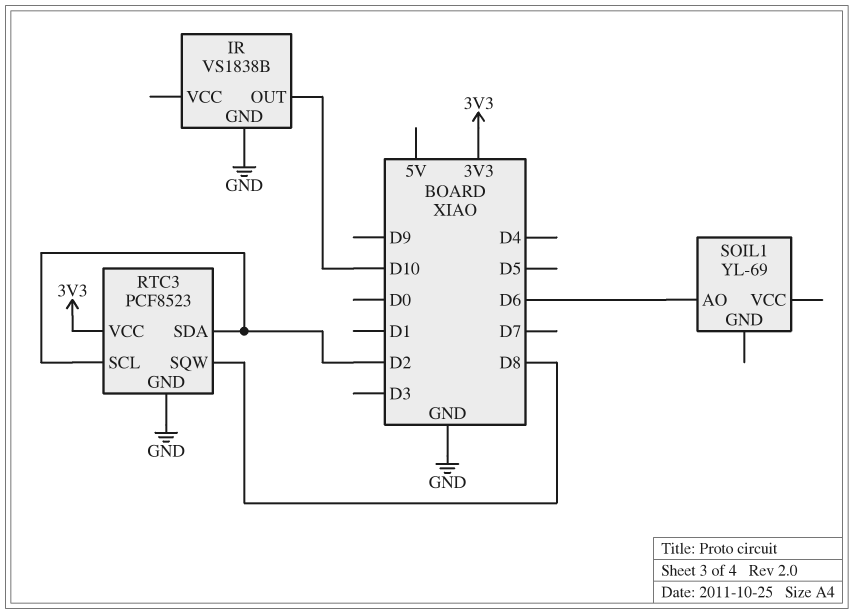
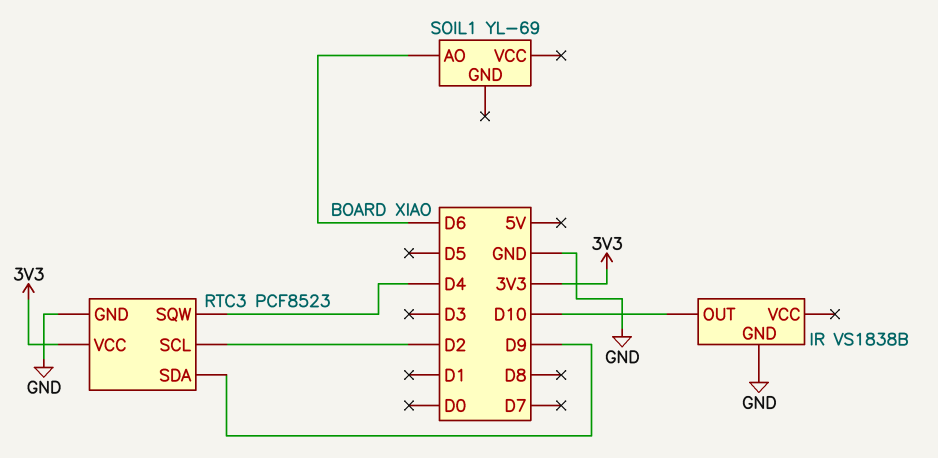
RTC3 pin SDA: D2 -> D9
RTC3 pin SQW: D8 -> D4

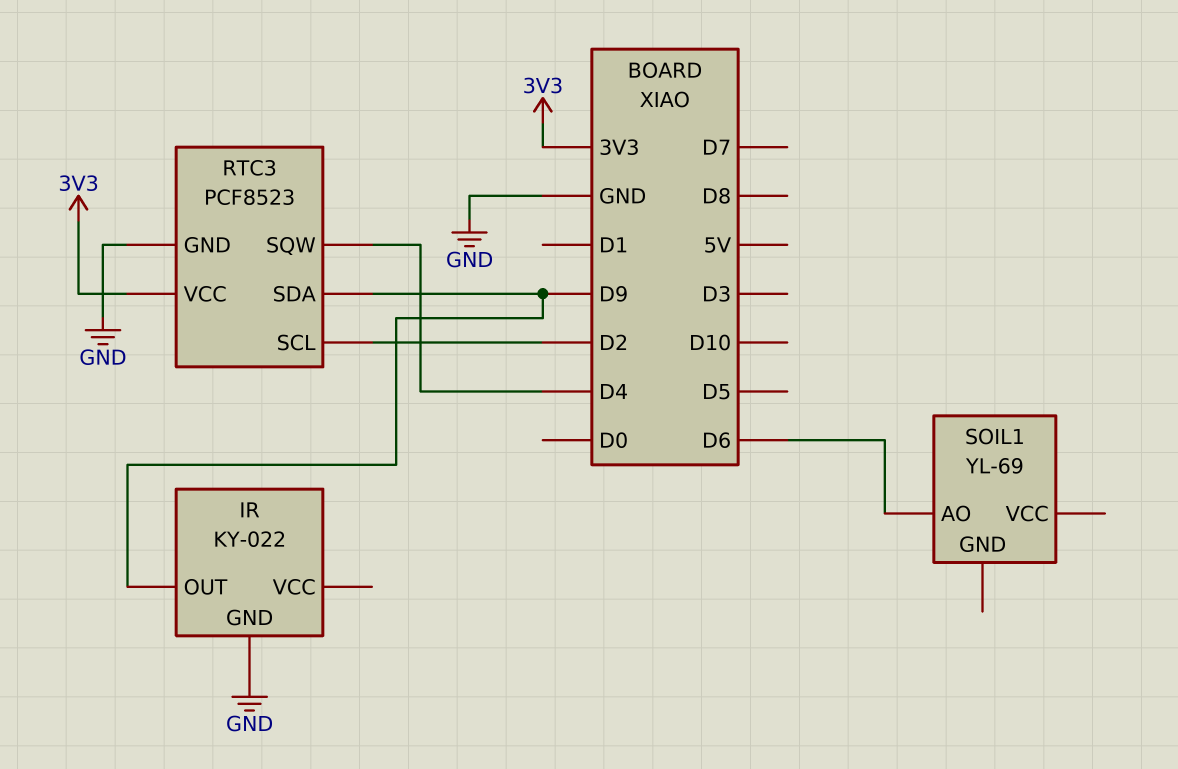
IR: VS1838B -> KY-022
IR pin OUT: D10 -> D9

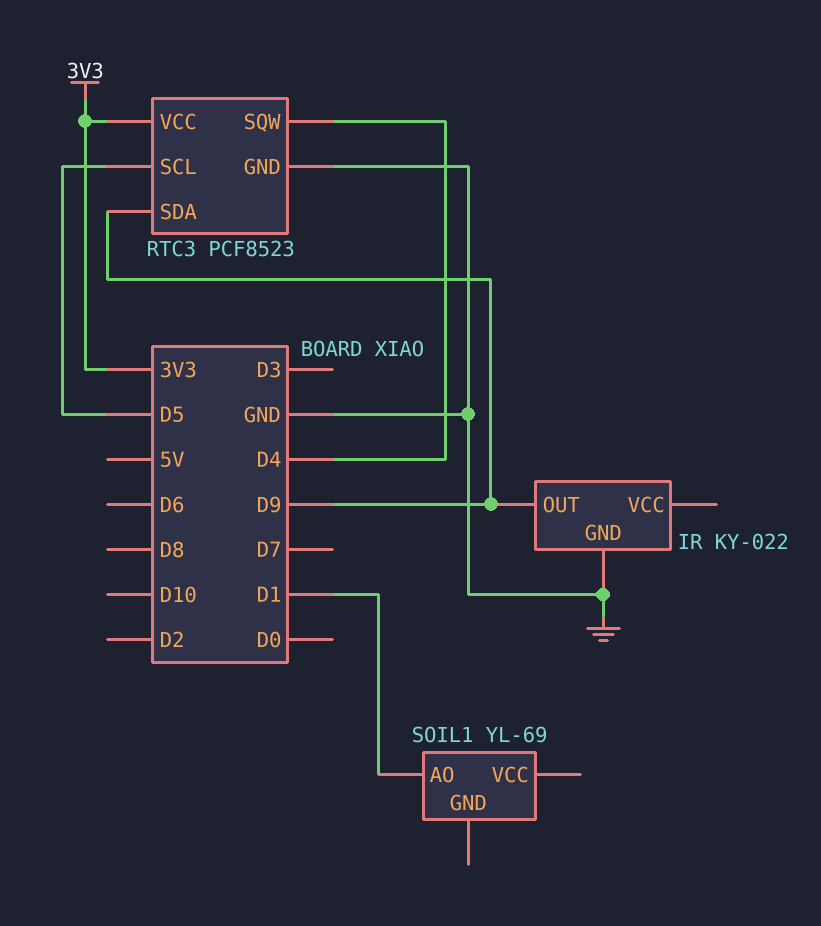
RTC3 pin SCL: D2 -> D5
SOIL1 pin AO: D6 -> D1

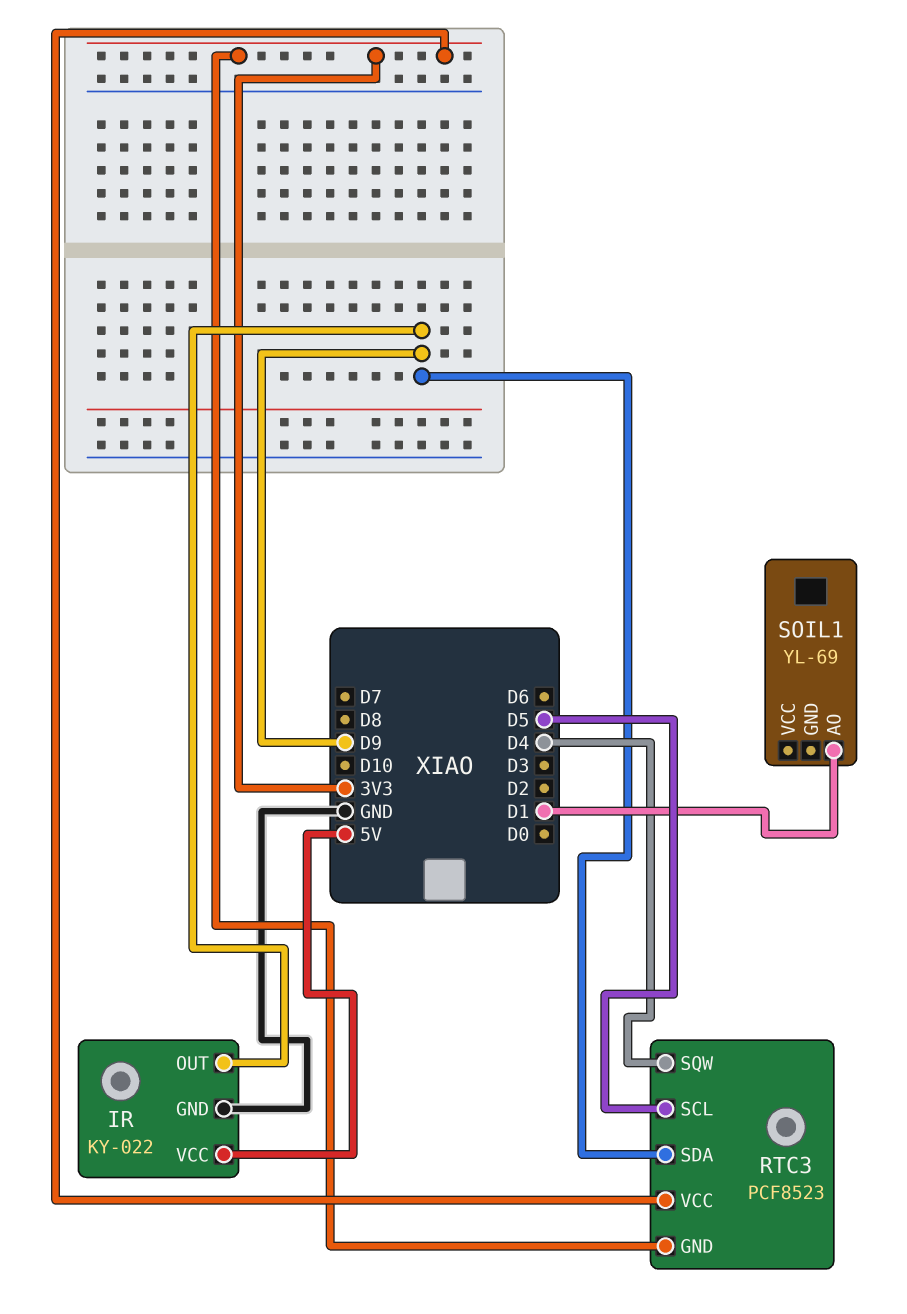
IR pin VCC: none -> 5V
RTC3 pin GND: GND -> 3V3

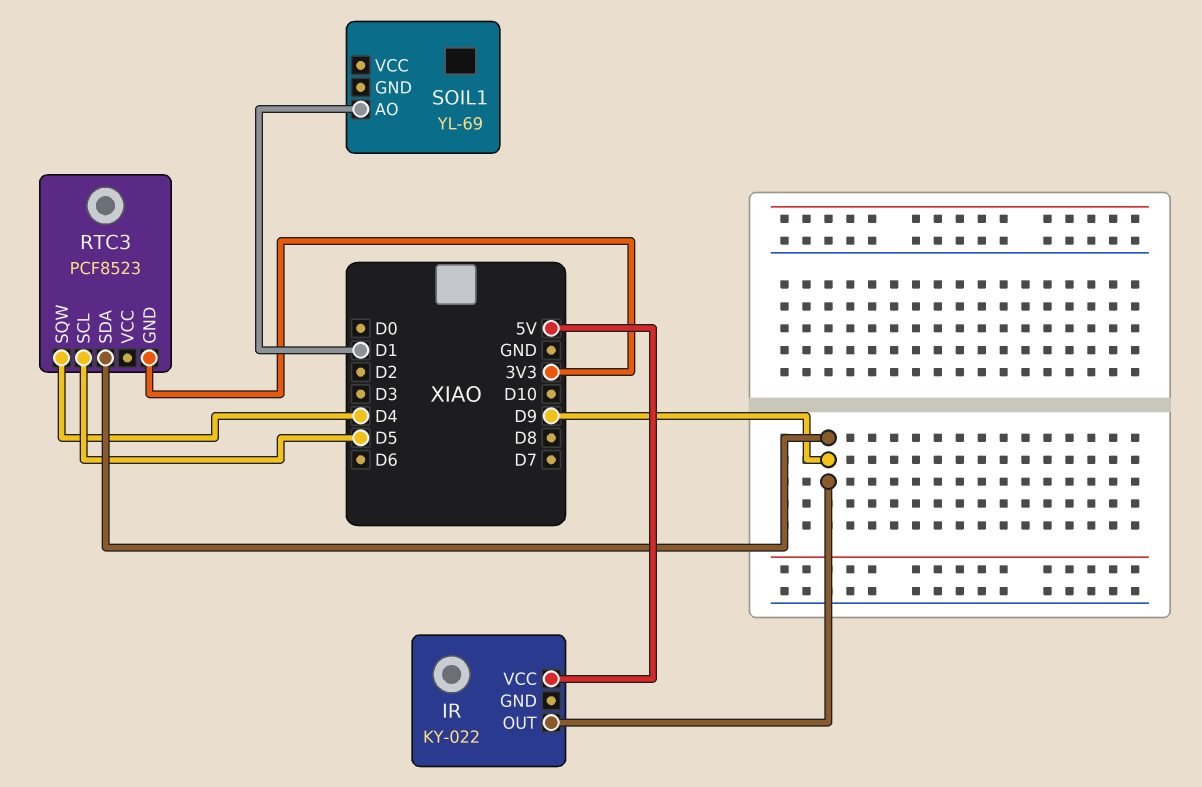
IR pin GND: GND -> none
RTC3 pin VCC: 3V3 -> none

